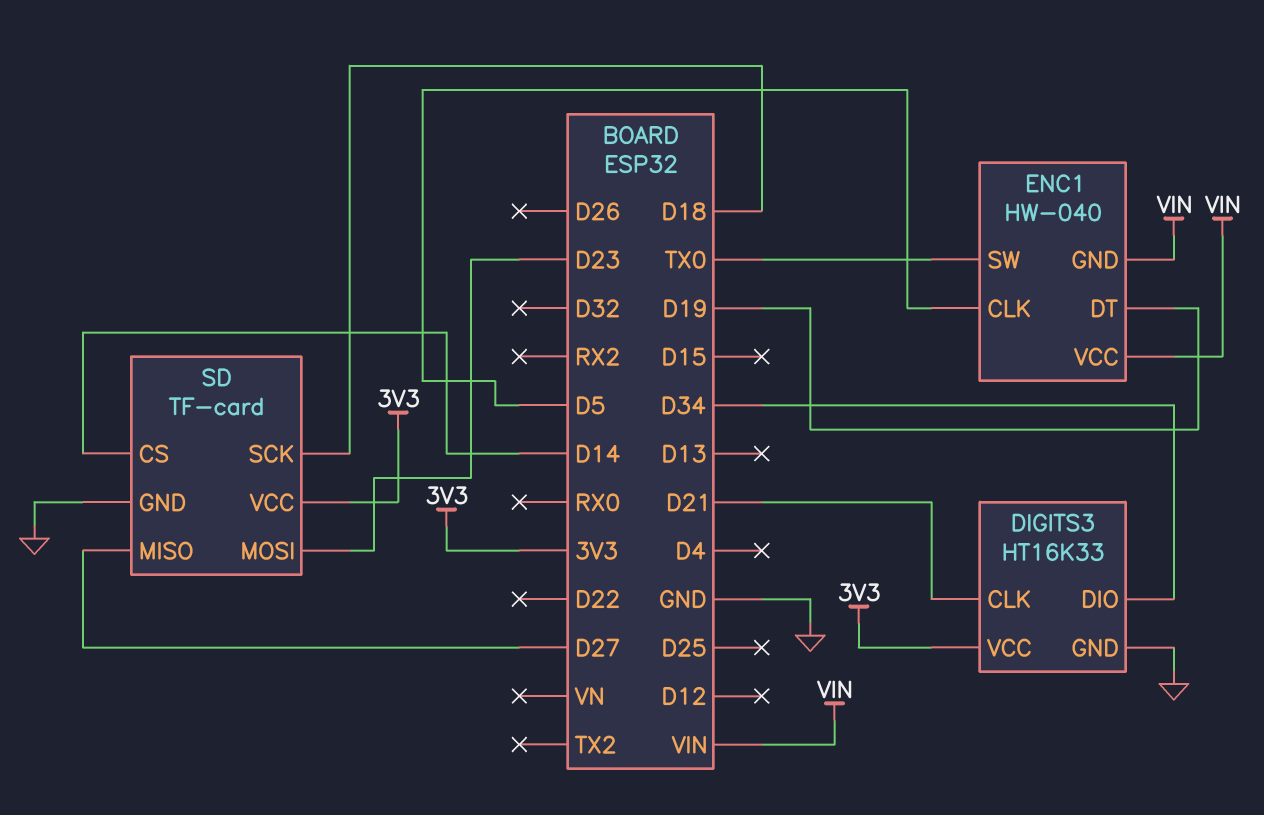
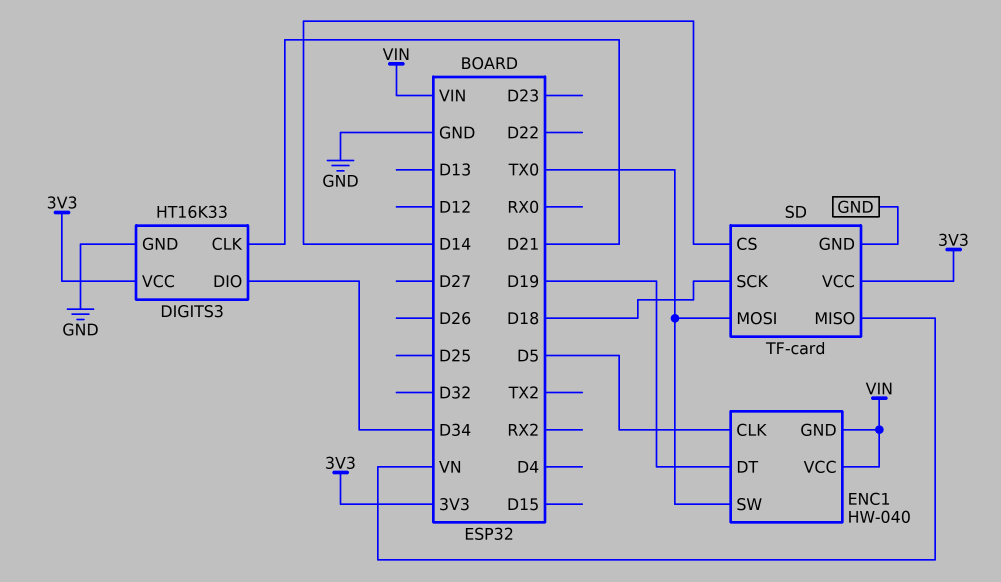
SD pin MISO: D27 -> VN
SD pin MOSI: D23 -> TX0

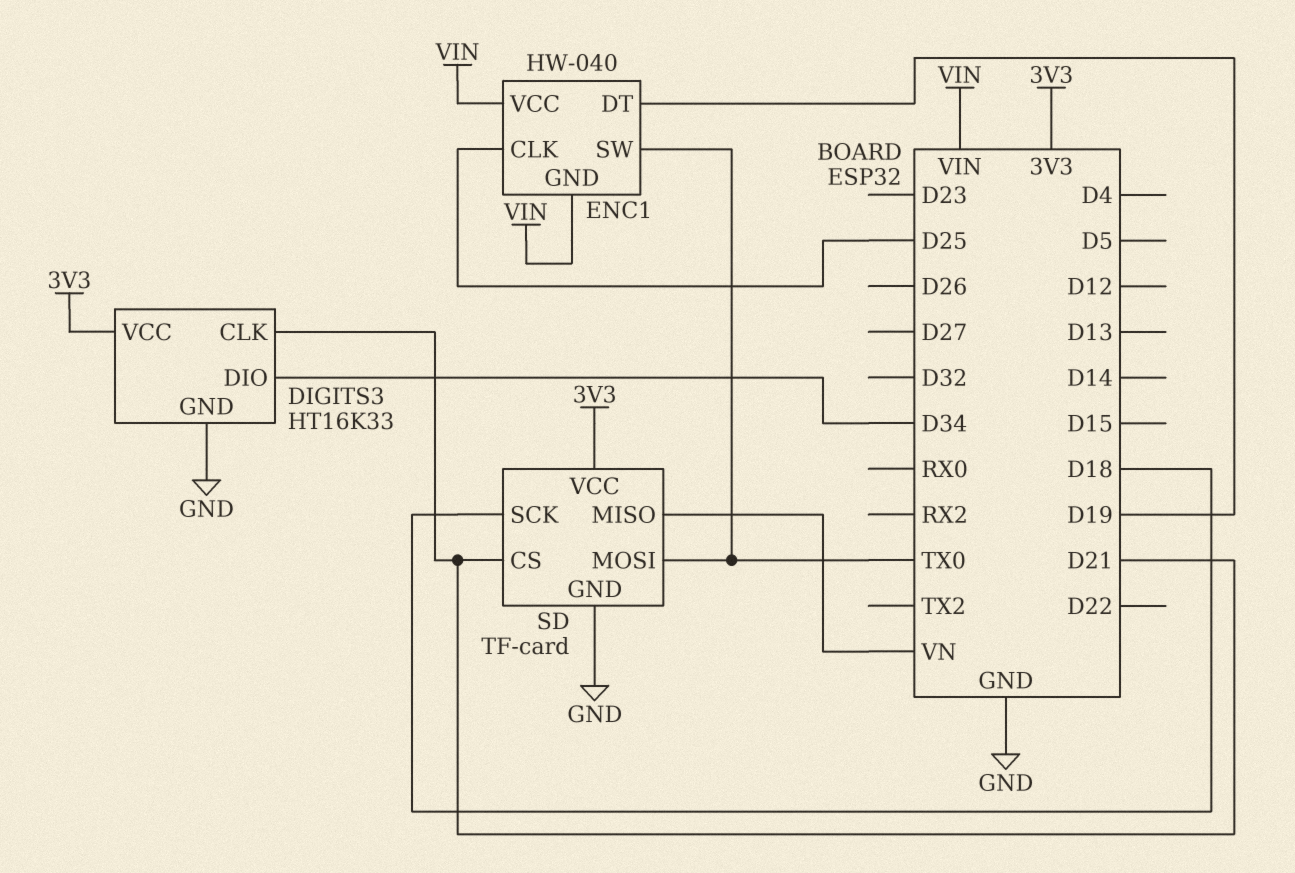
ENC1 pin CLK: D5 -> D25
SD pin CS: D14 -> D21

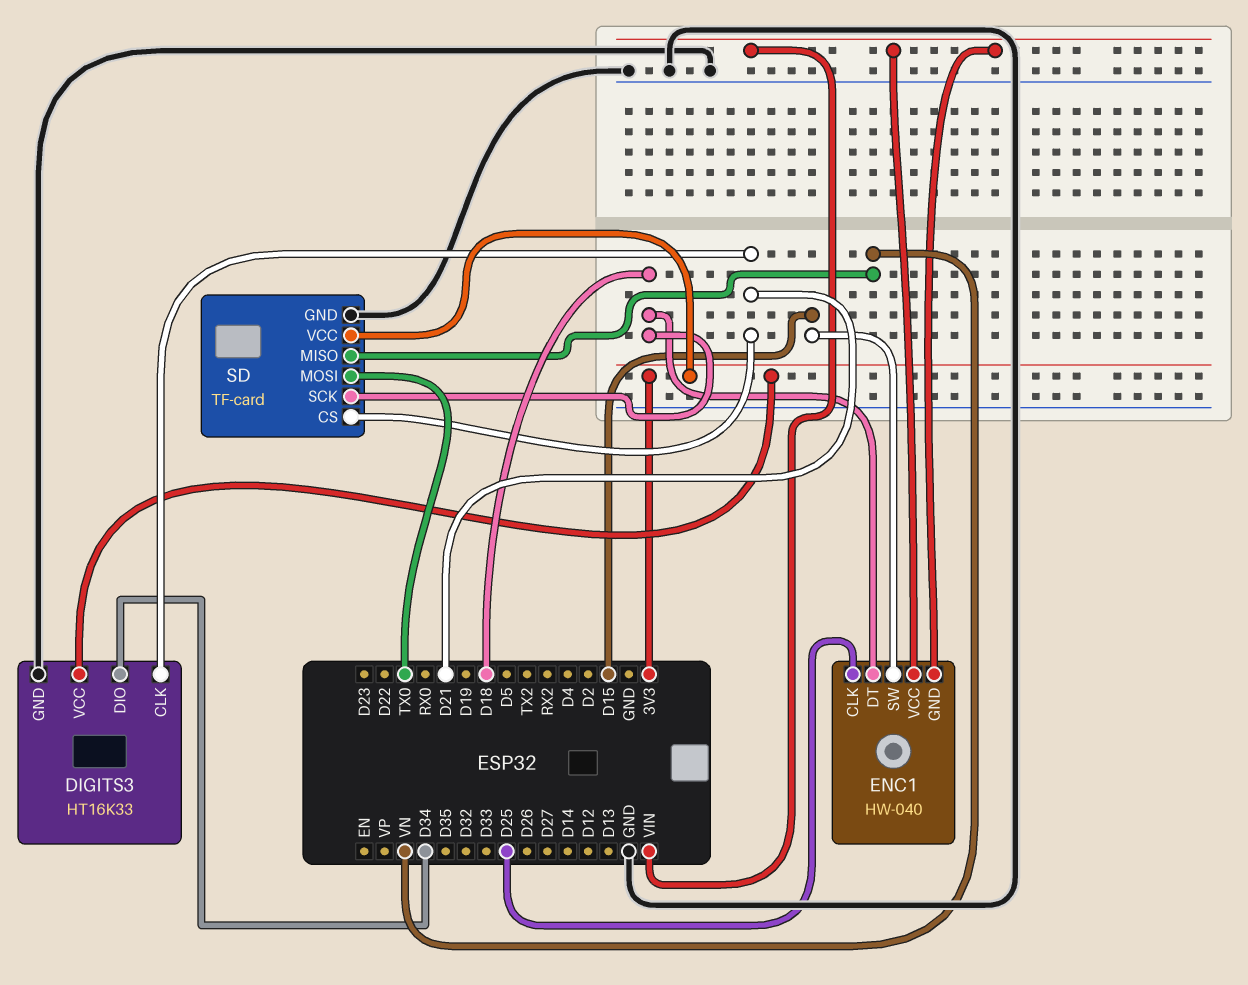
ENC1 pin DT: D19 -> D18
ENC1 pin SW: TX0 -> D15

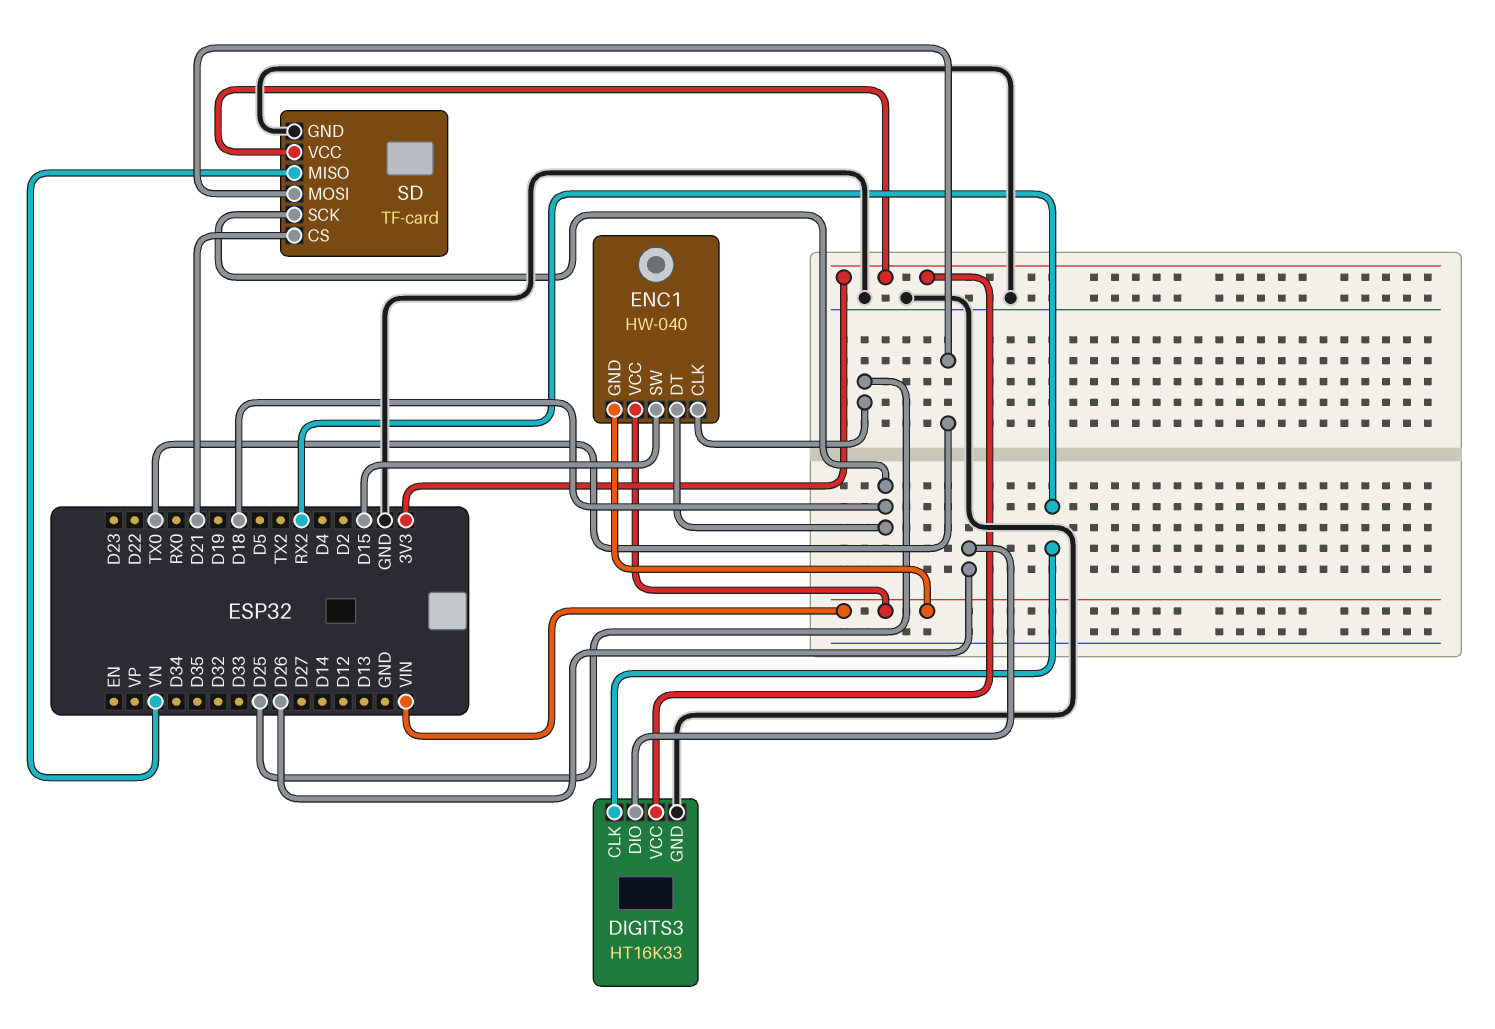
DIGITS3 pin CLK: D21 -> RX2
DIGITS3 pin DIO: D34 -> D26

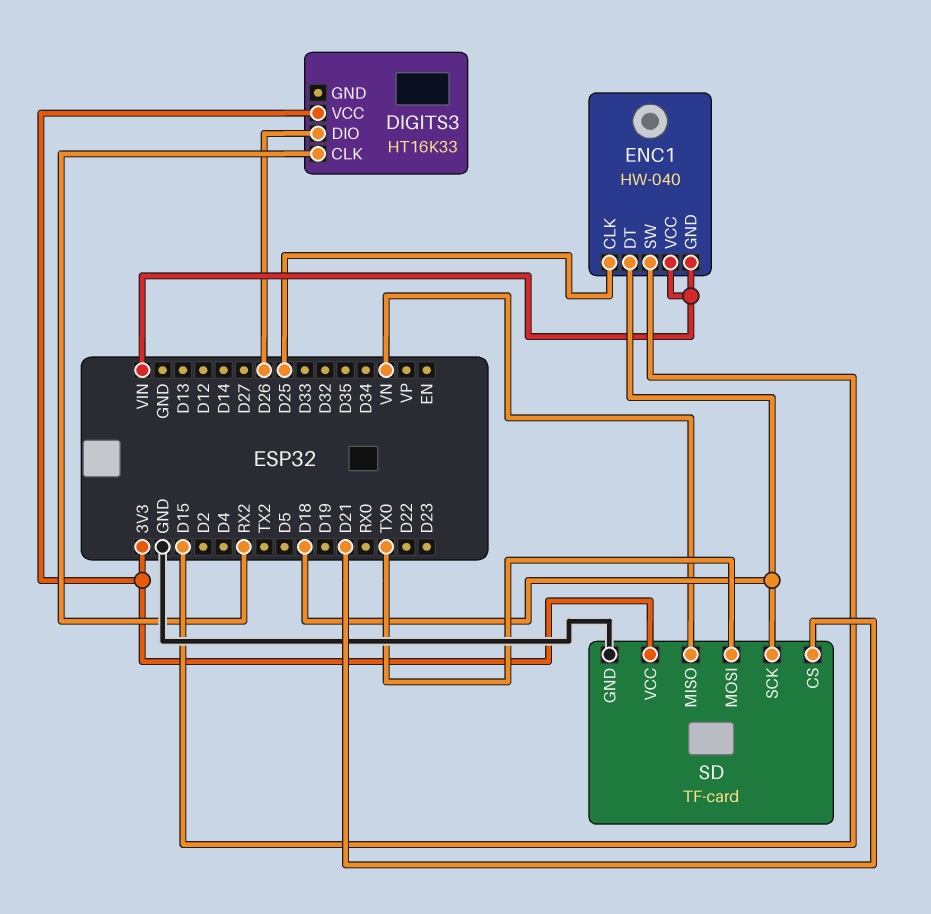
DIGITS3 pin GND: GND -> none

